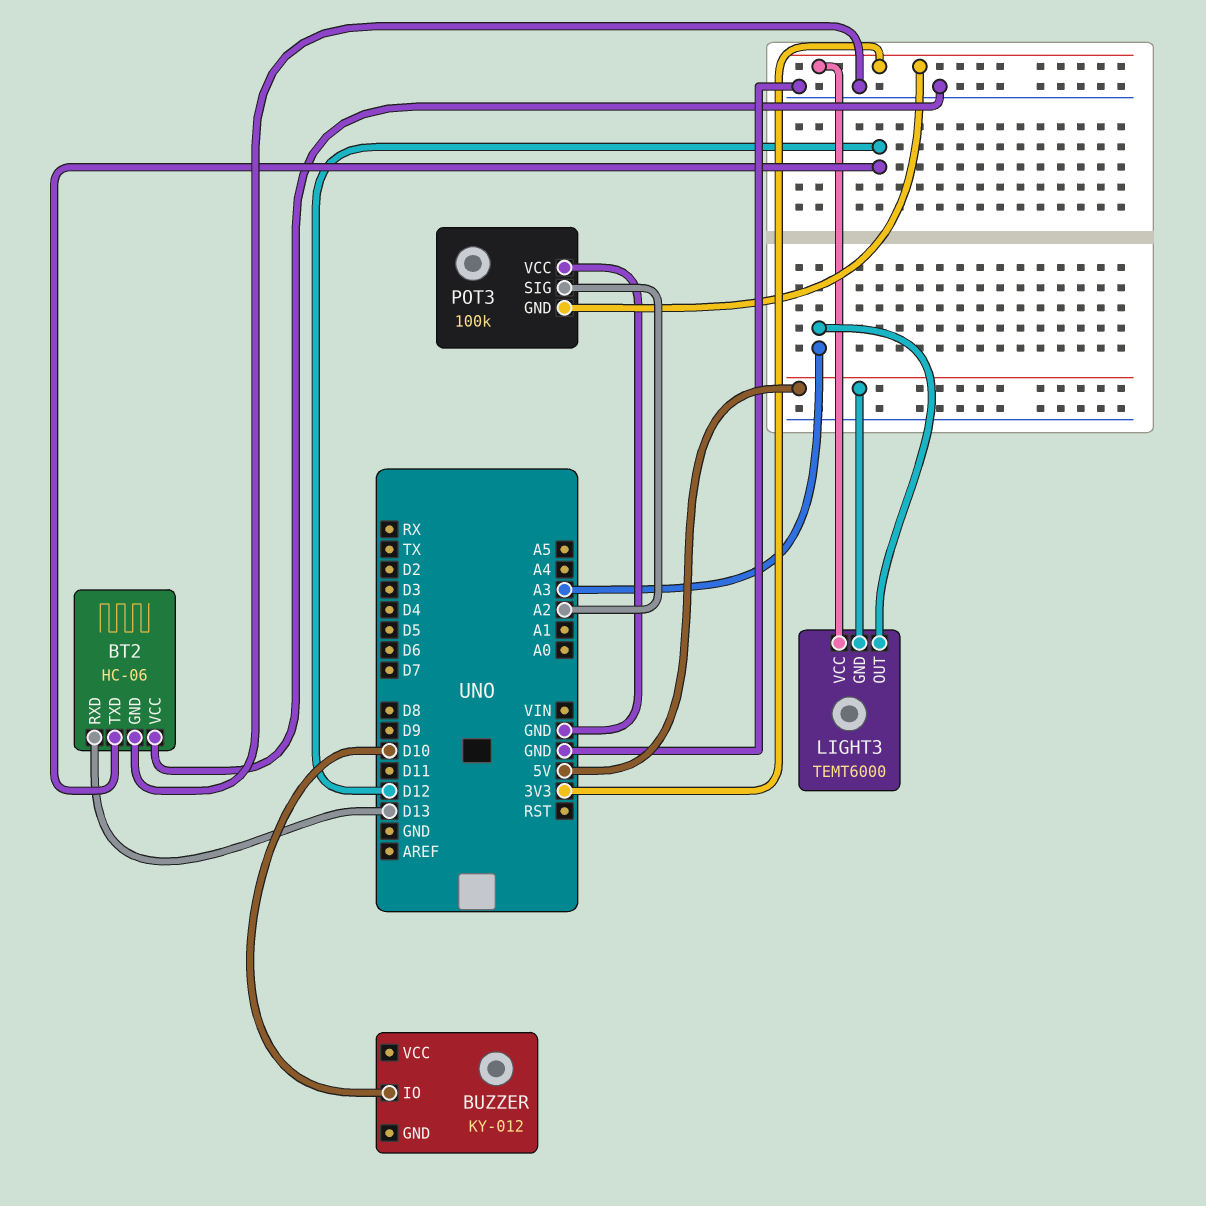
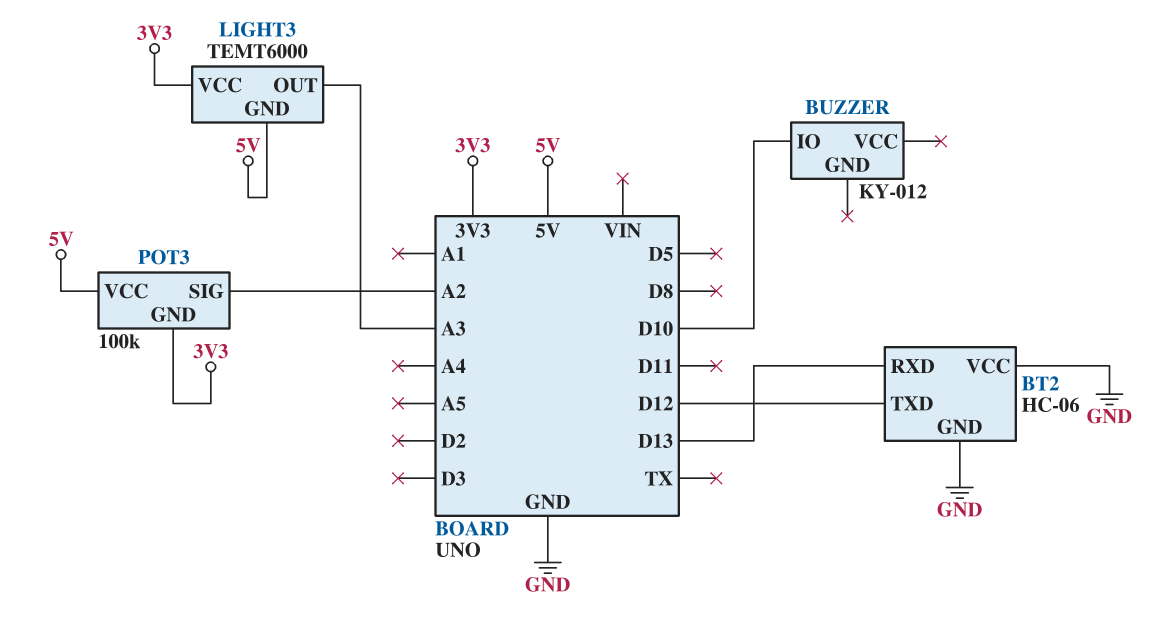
POT3 pin VCC: GND -> 5V

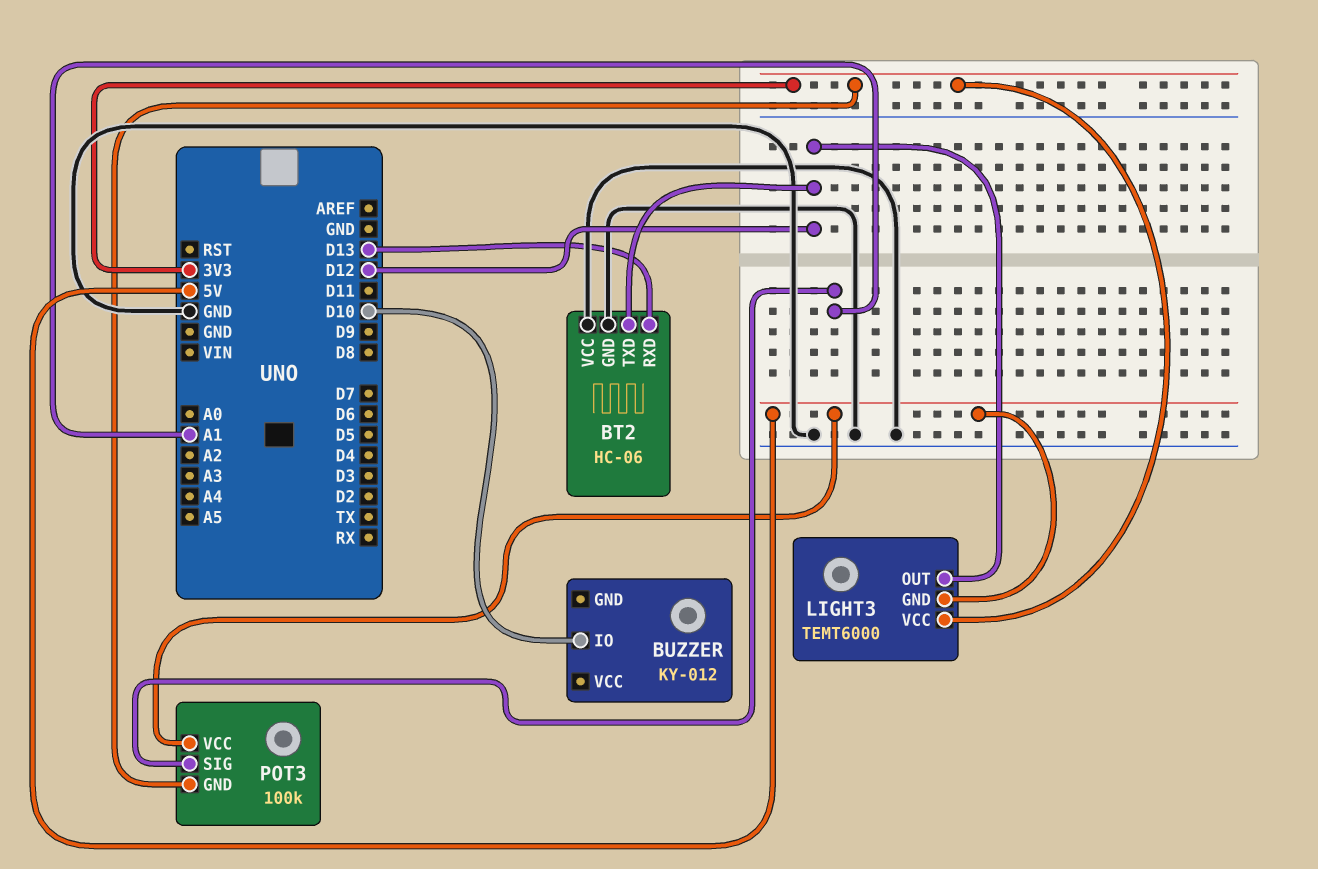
LIGHT3 pin OUT: A3 -> D12
POT3 pin SIG: A2 -> A1

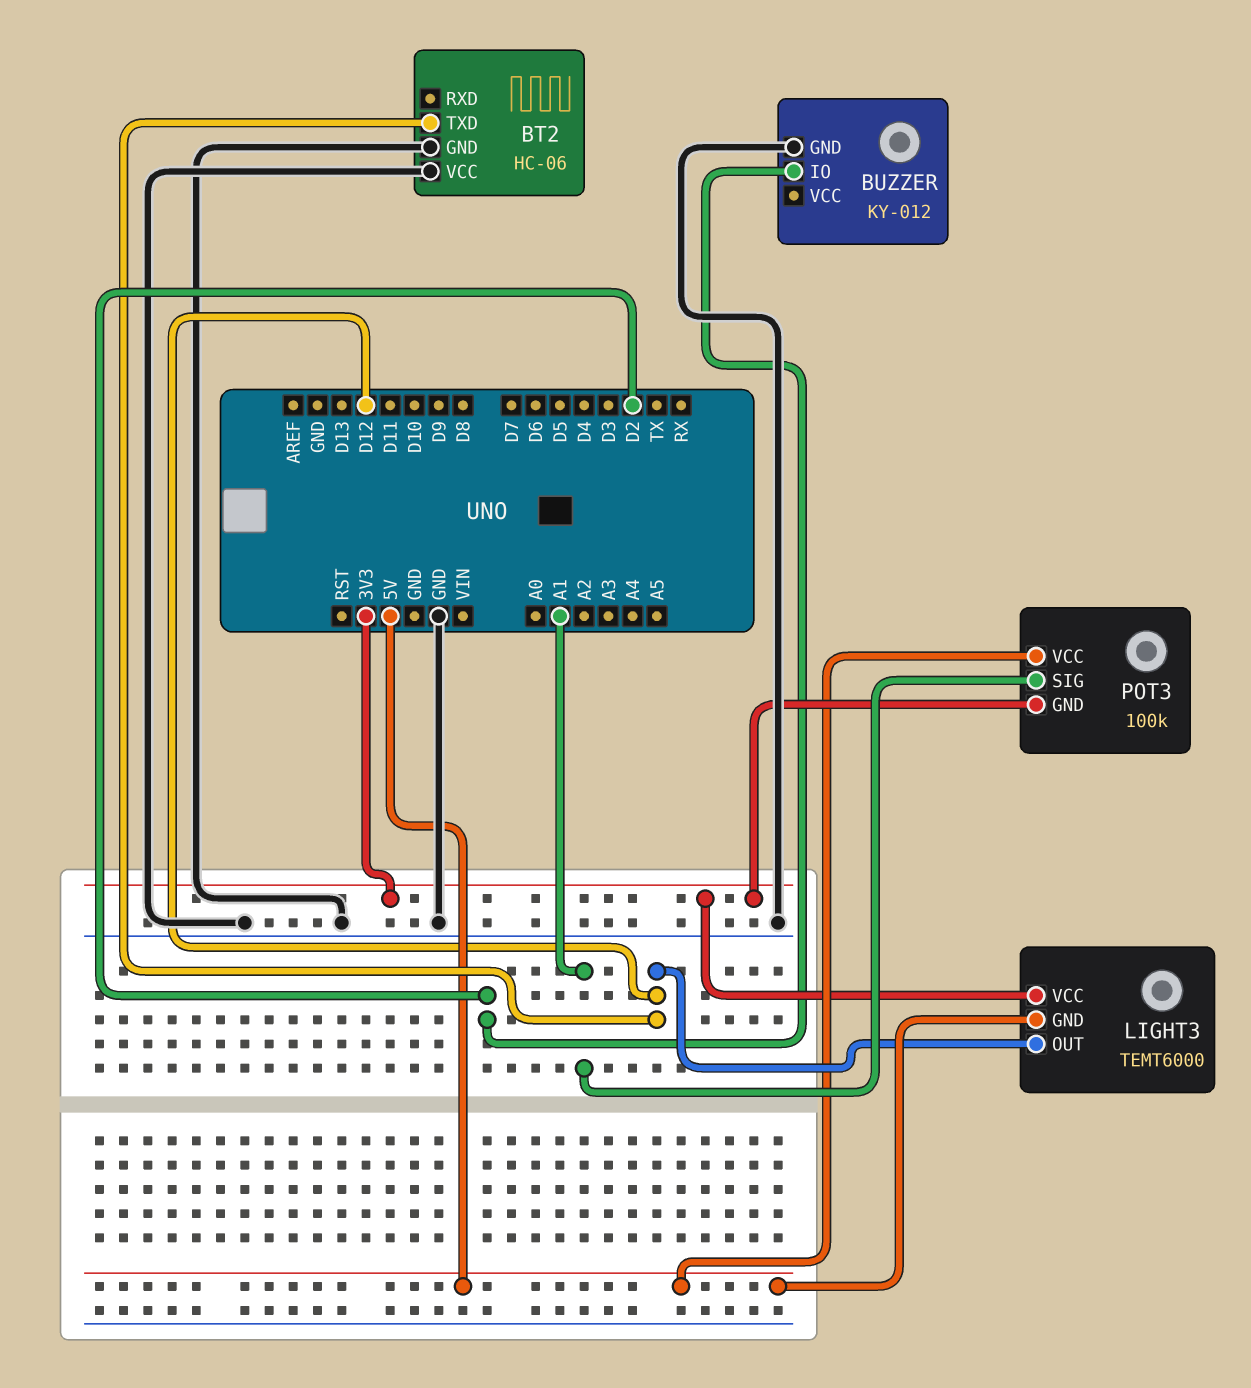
BT2 pin RXD: D13 -> none
BUZZER pin GND: none -> GND
BUZZER pin IO: D10 -> D2

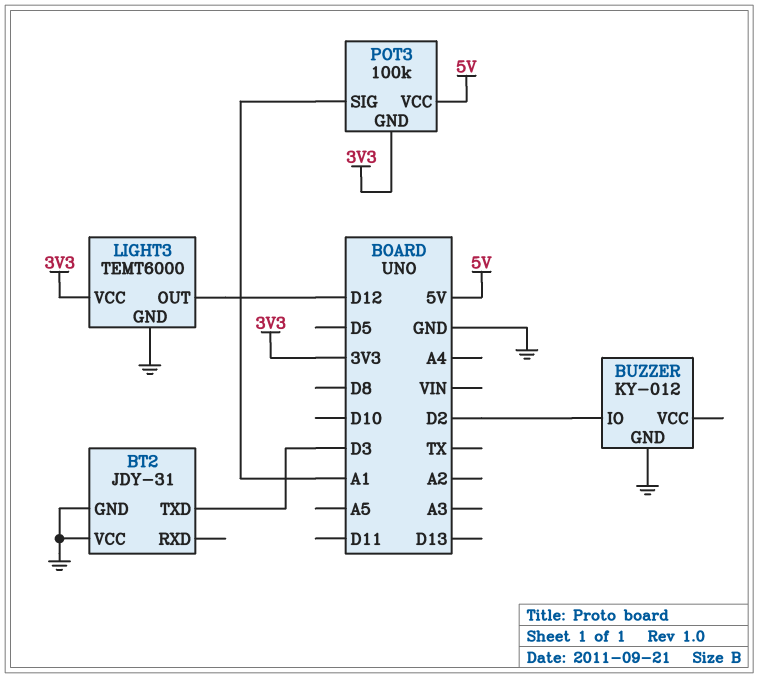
BT2: HC-06 -> JDY-31
BT2 pin TXD: D12 -> D3
LIGHT3 pin GND: 5V -> GND

